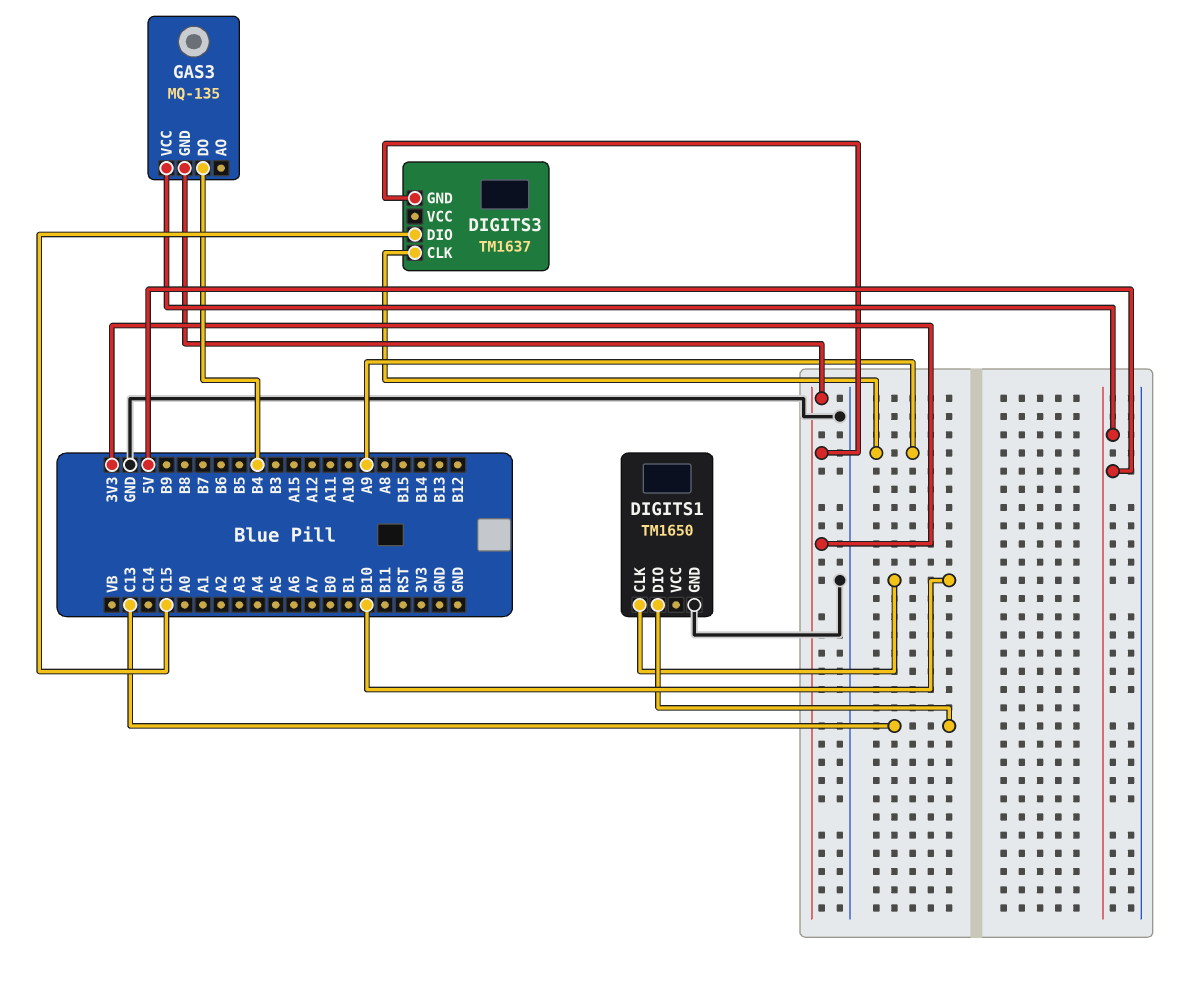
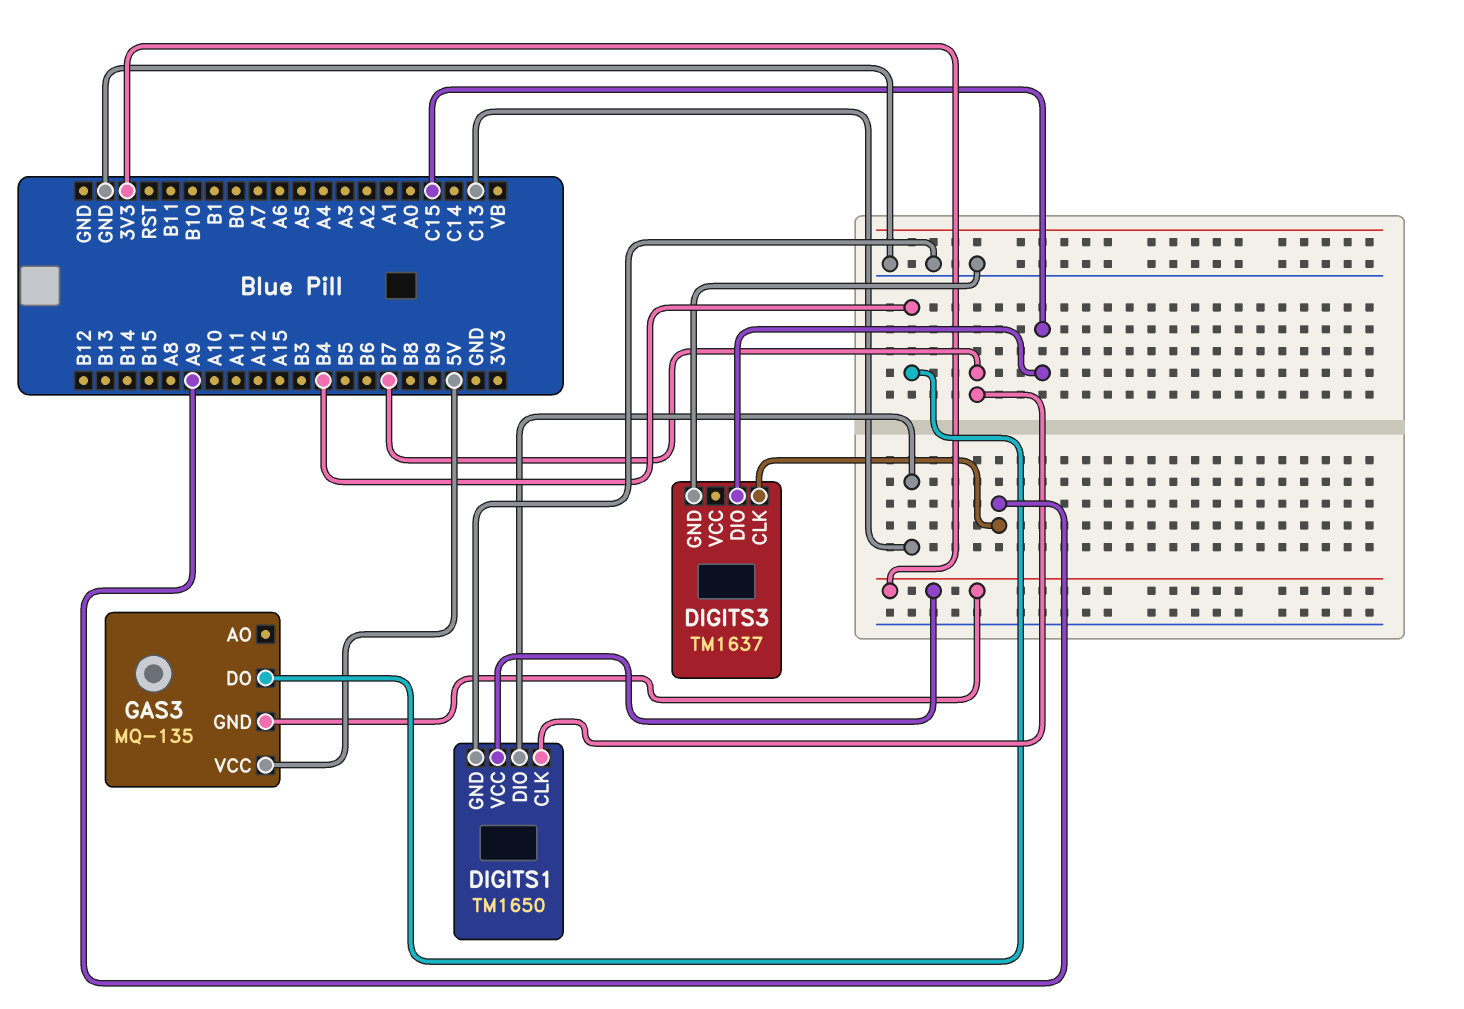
DIGITS1 pin CLK: B10 -> B7
DIGITS1 pin VCC: none -> 3V3
DIGITS3 pin GND: 3V3 -> GND

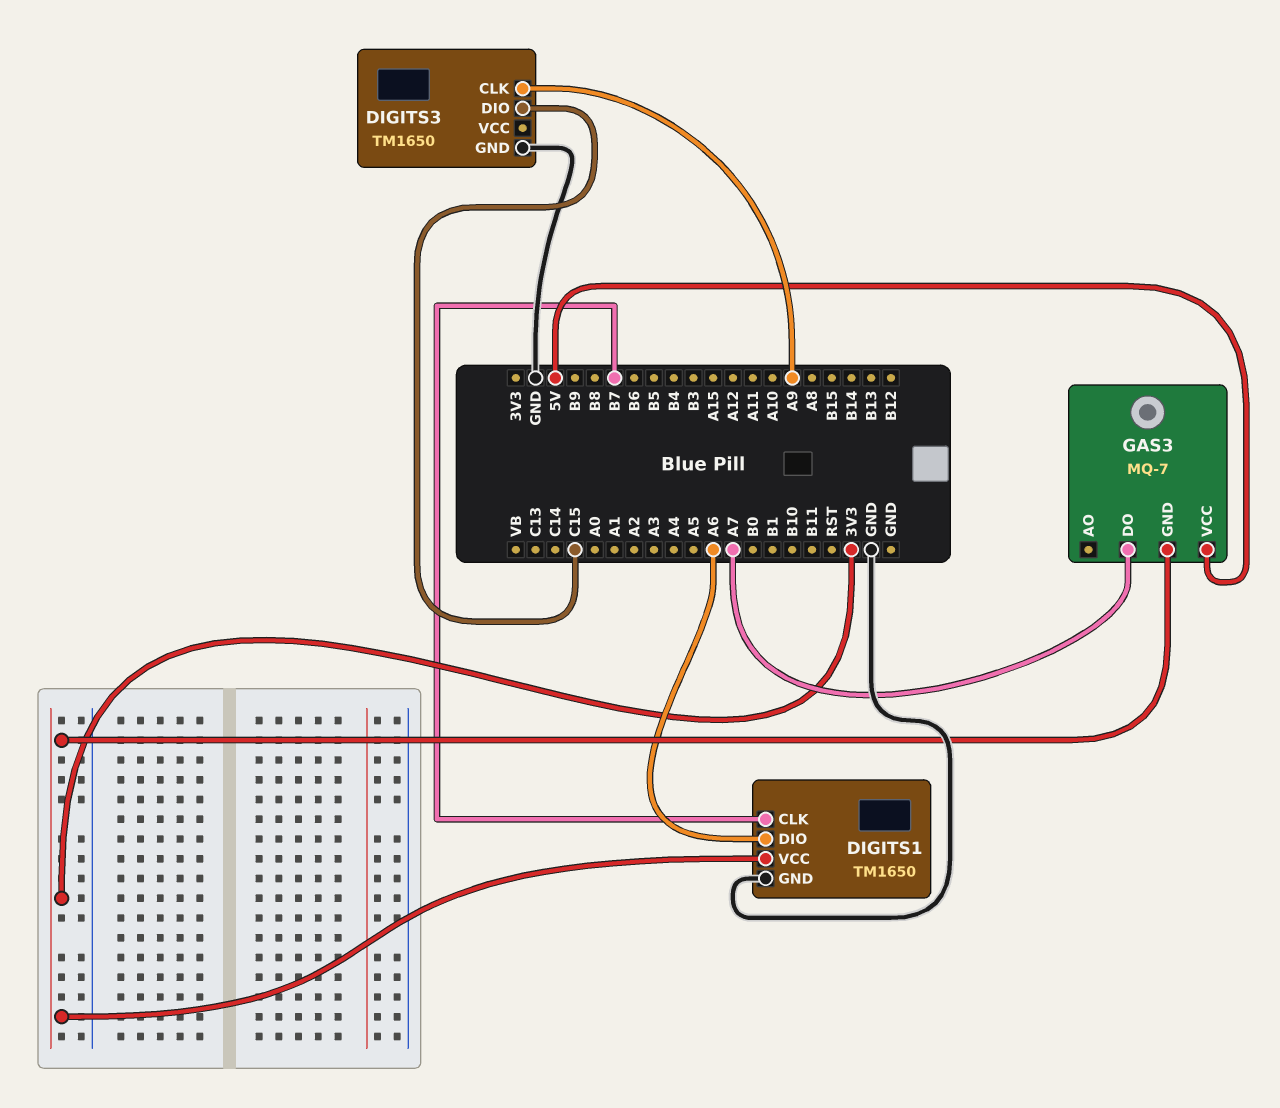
DIGITS1 pin DIO: C13 -> A6
DIGITS3: TM1637 -> TM1650
GAS3: MQ-135 -> MQ-7
GAS3 pin DO: B4 -> A7

